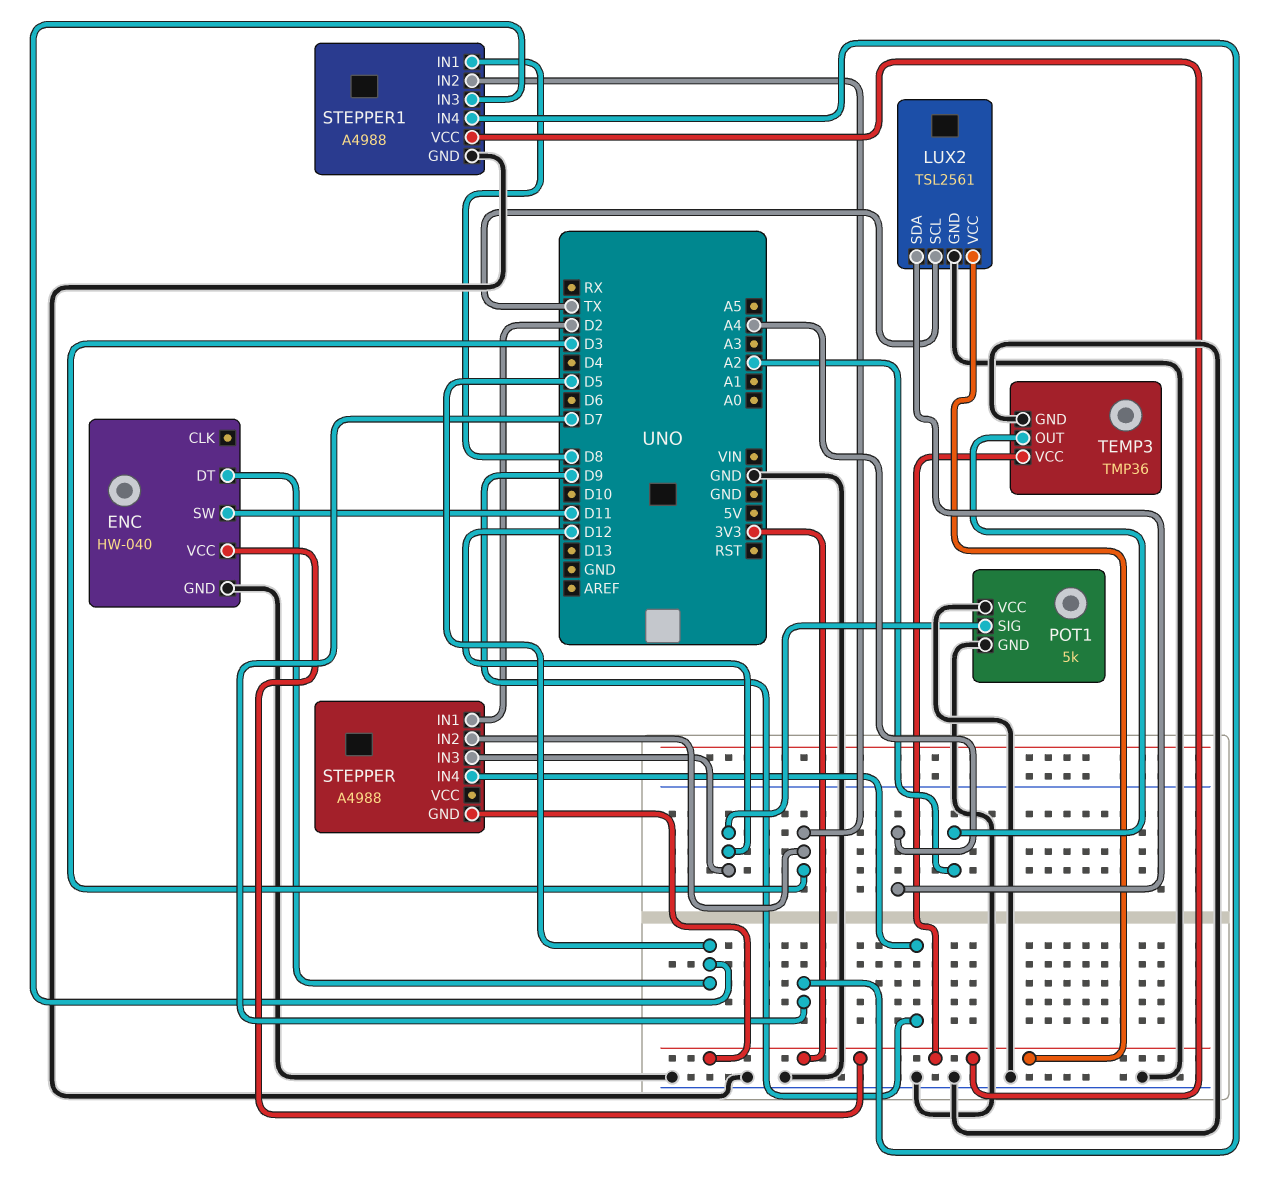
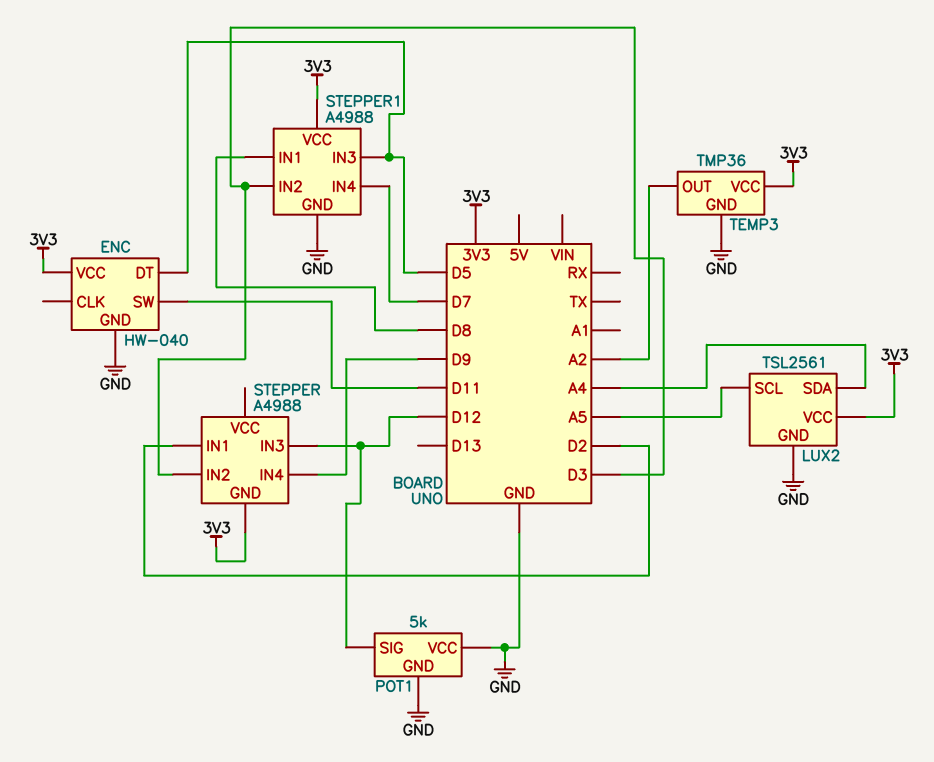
LUX2 pin SCL: TX -> A5

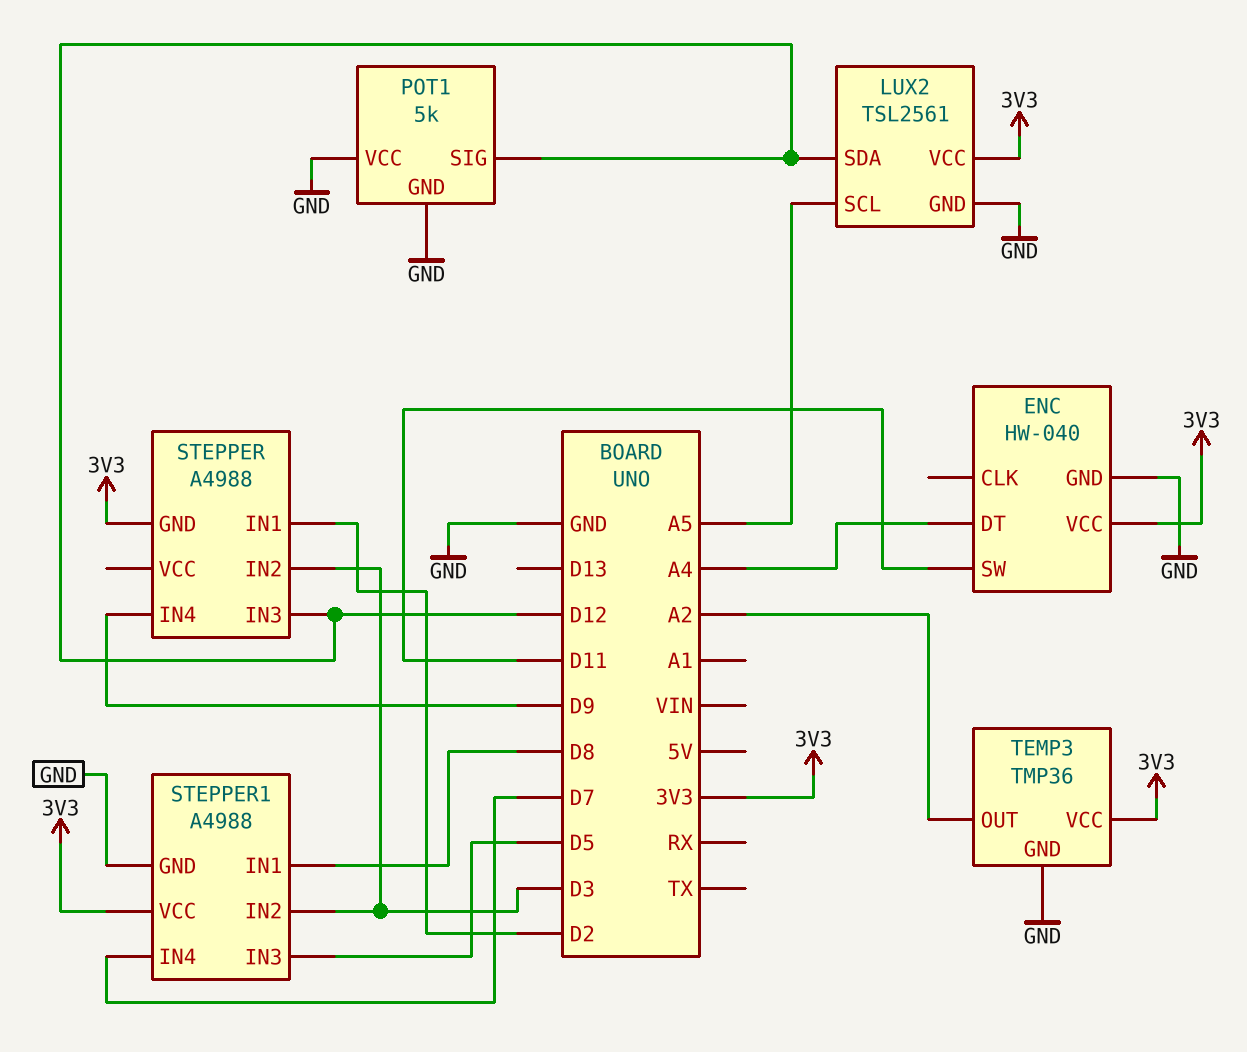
ENC pin DT: D5 -> A4
LUX2 pin SDA: A4 -> D12

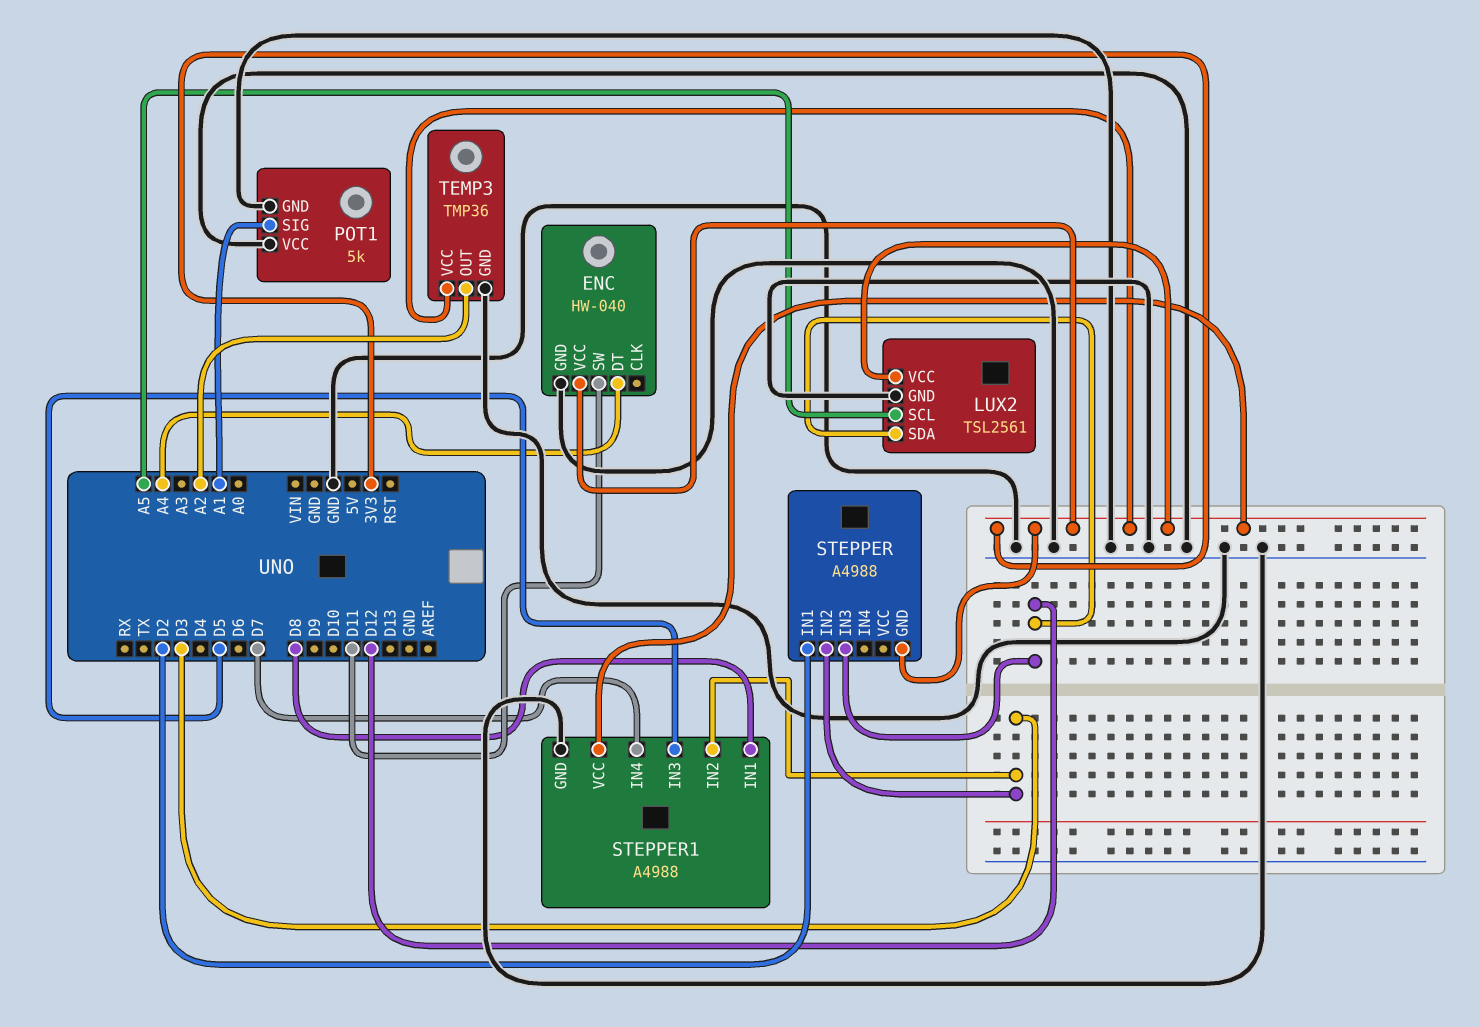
POT1 pin SIG: D12 -> A1
STEPPER pin IN4: D9 -> none

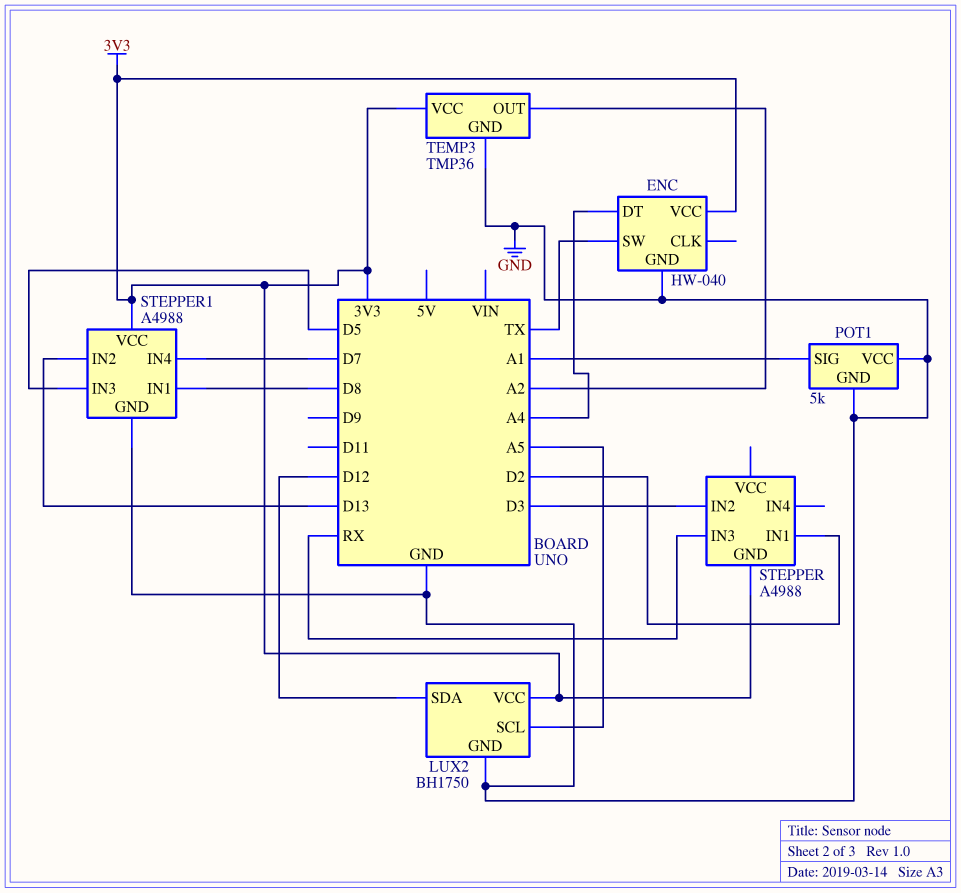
ENC pin SW: D11 -> TX
LUX2: TSL2561 -> BH1750
STEPPER pin IN3: D12 -> RX
STEPPER1 pin IN2: D3 -> D13

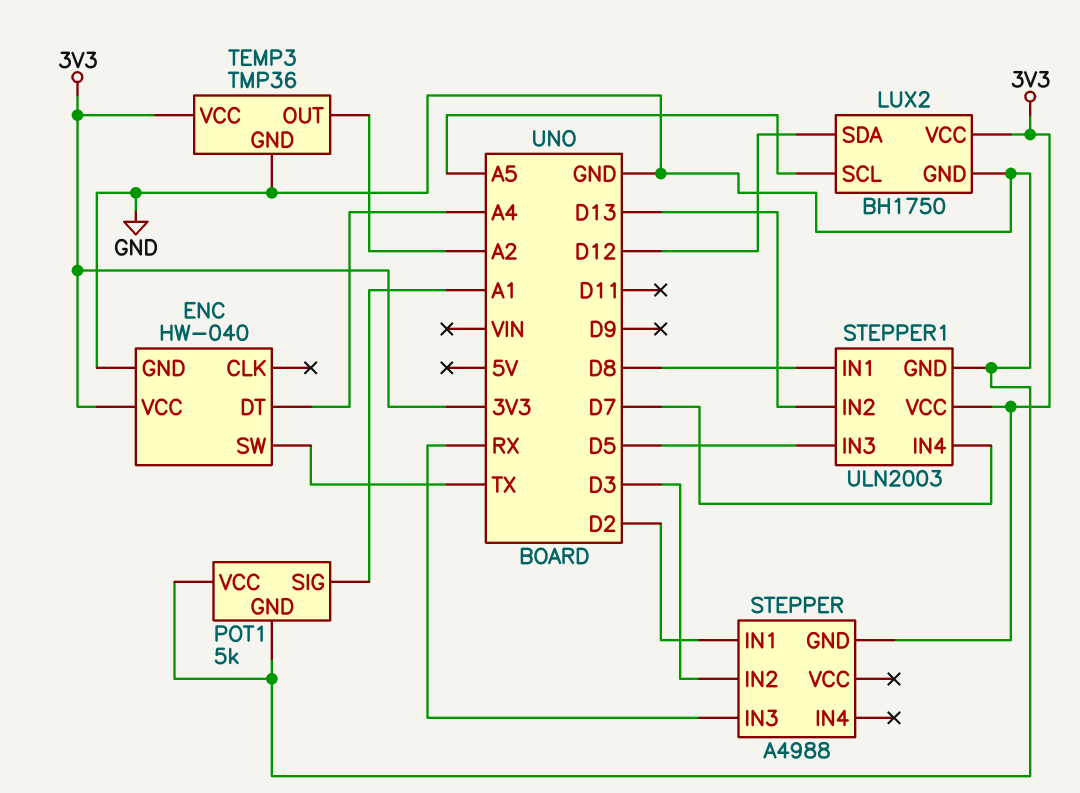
STEPPER1: A4988 -> ULN2003

